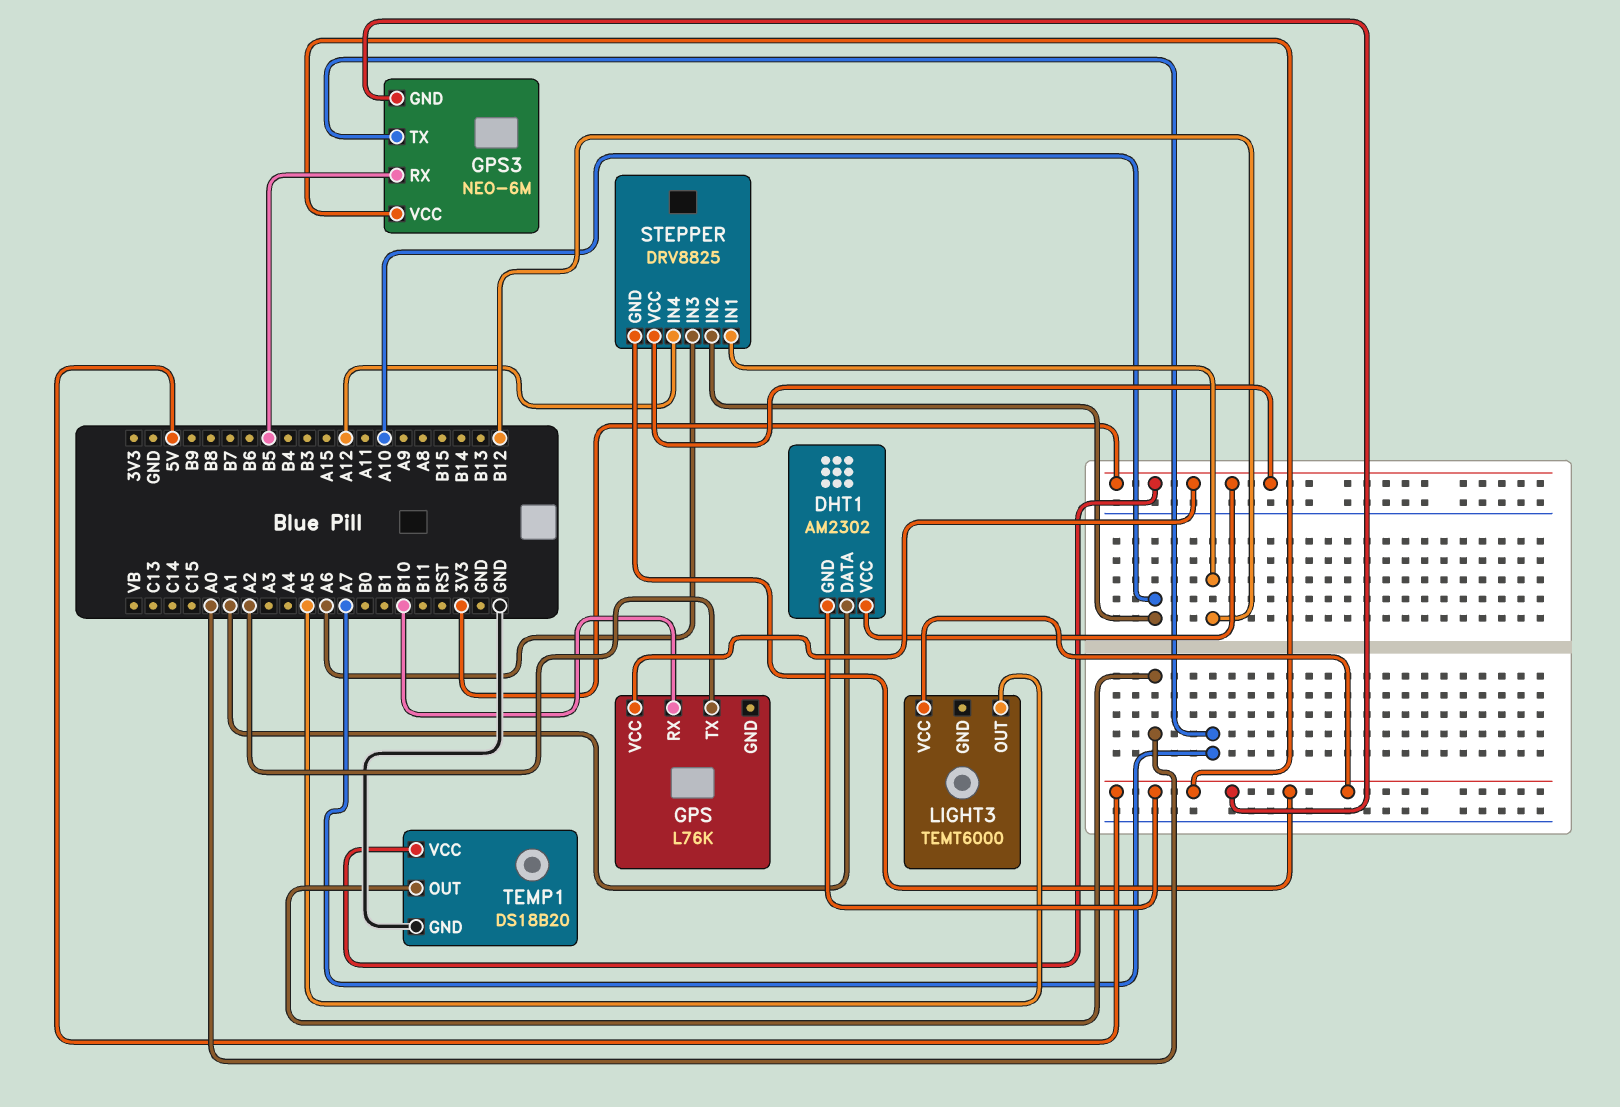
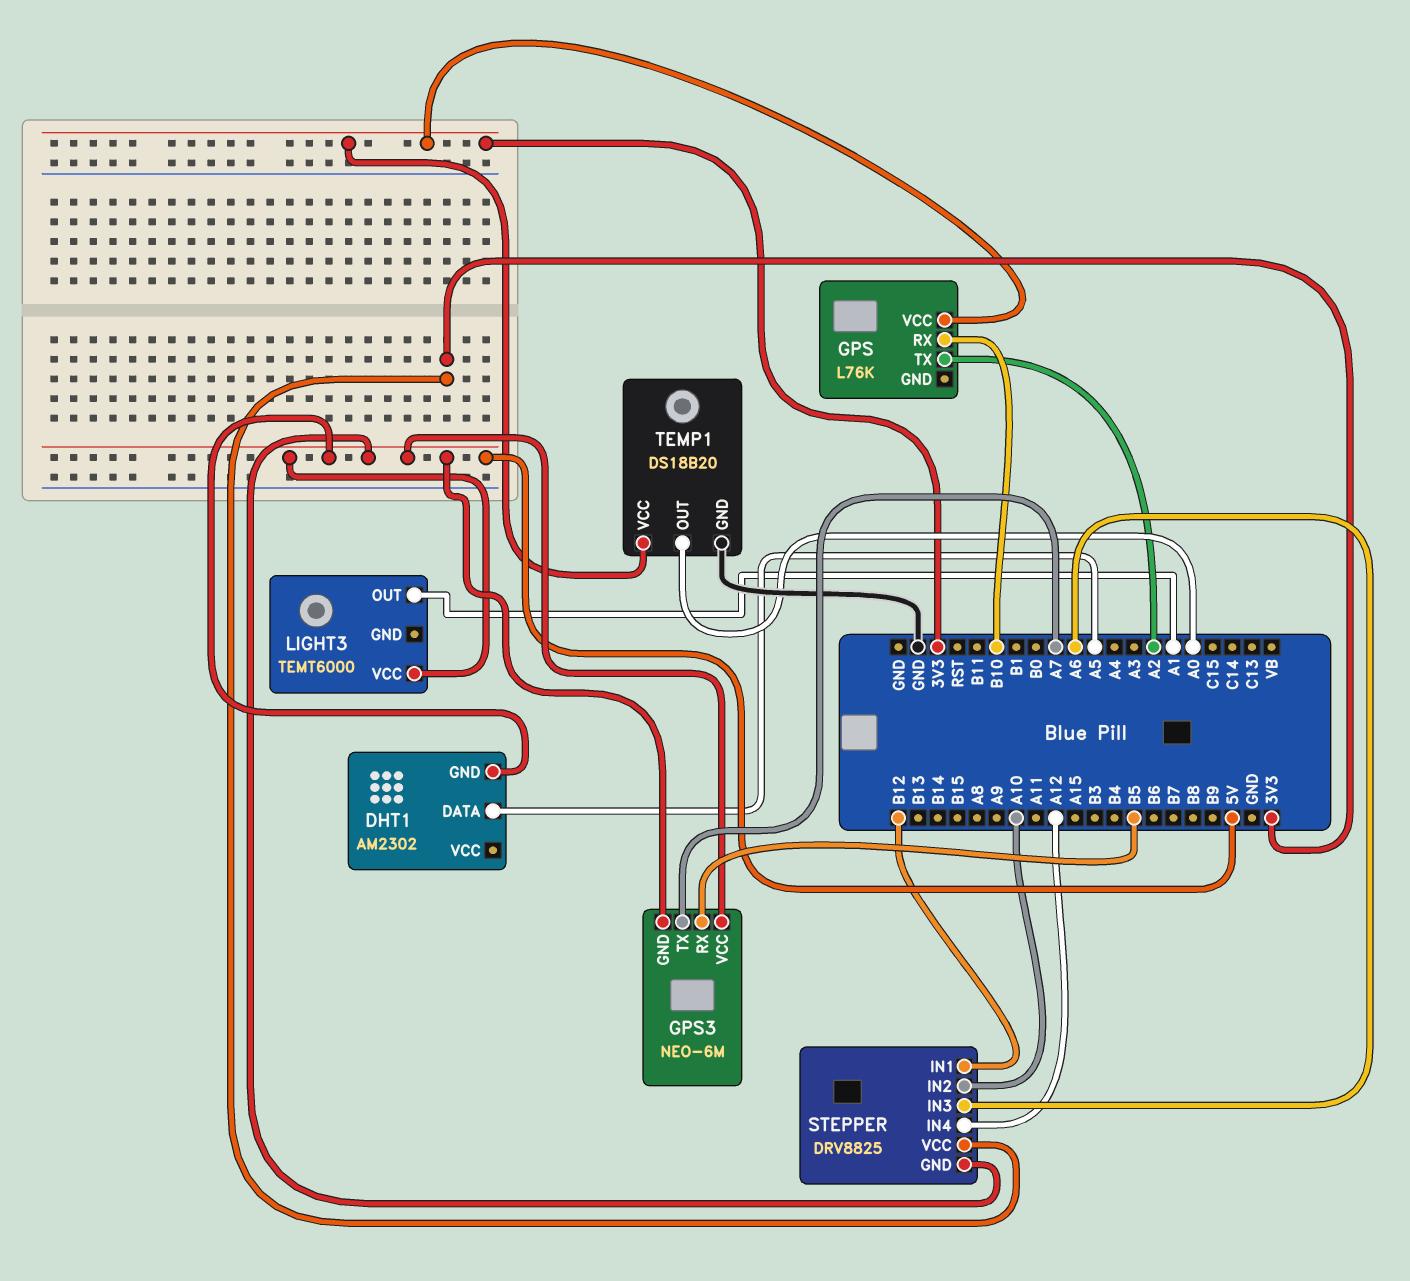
DHT1 pin DATA: A1 -> A5
DHT1 pin VCC: 3V3 -> none
LIGHT3 pin OUT: A5 -> A1

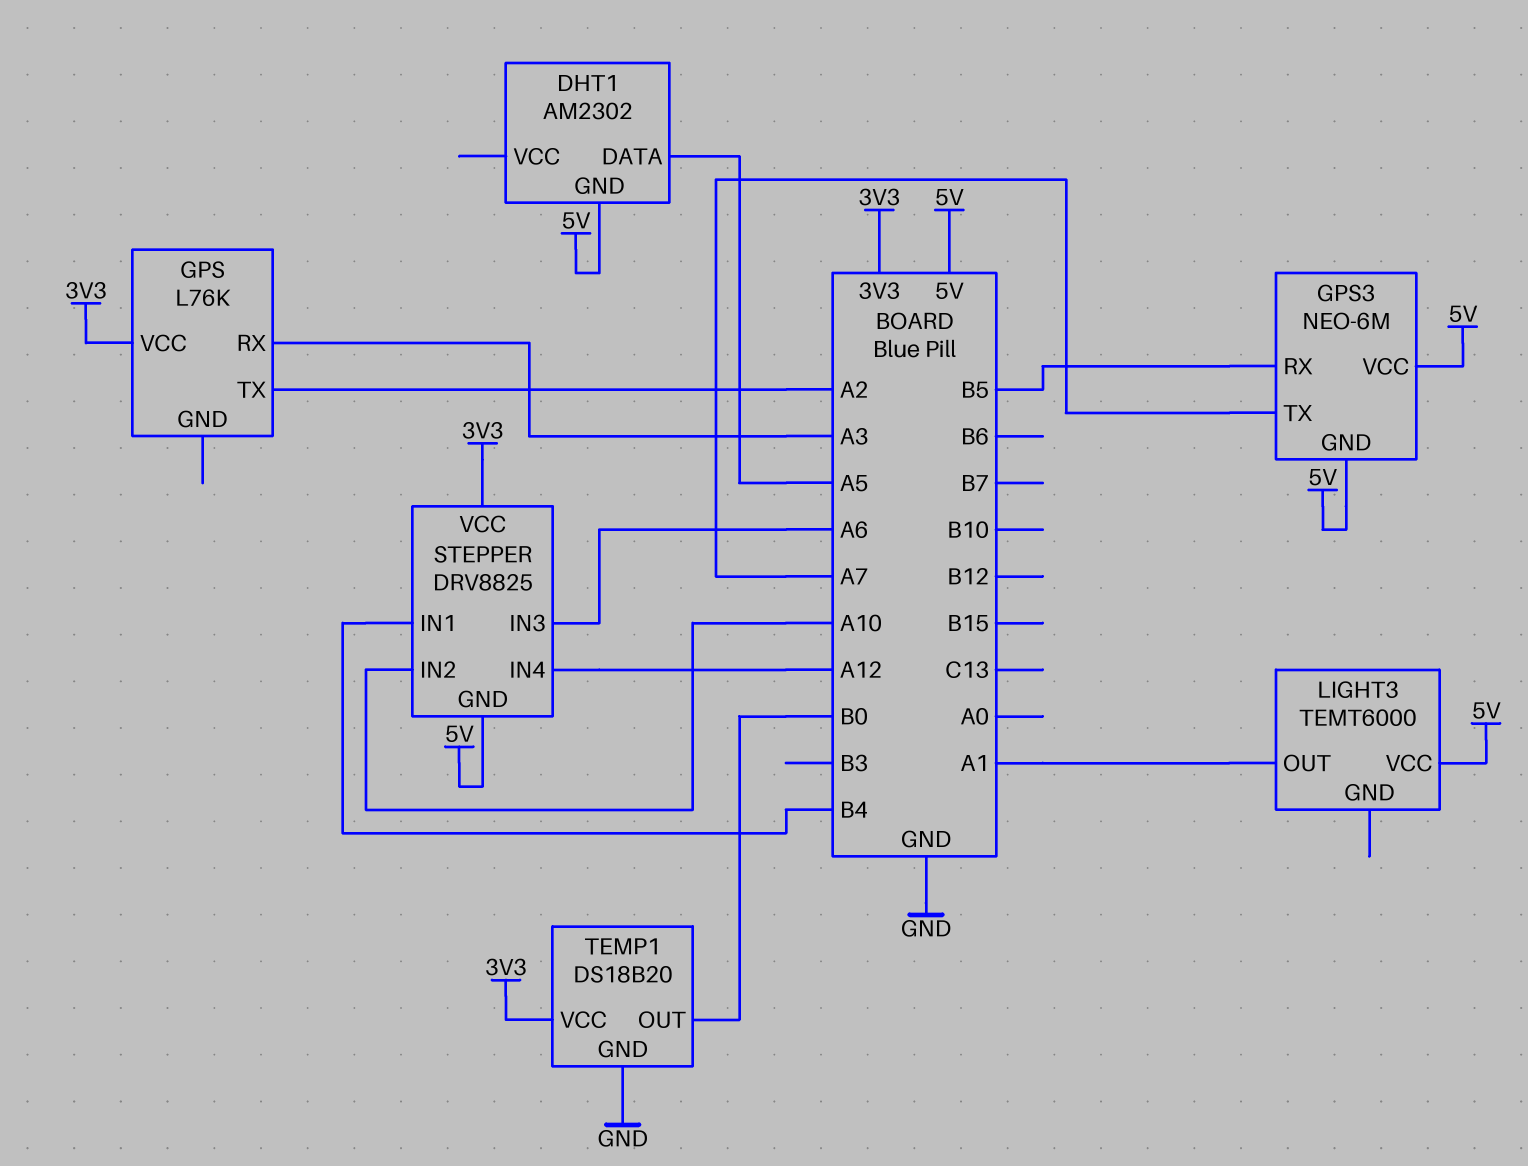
GPS pin RX: B10 -> A3
STEPPER pin IN1: B12 -> B4
TEMP1 pin OUT: A0 -> B0

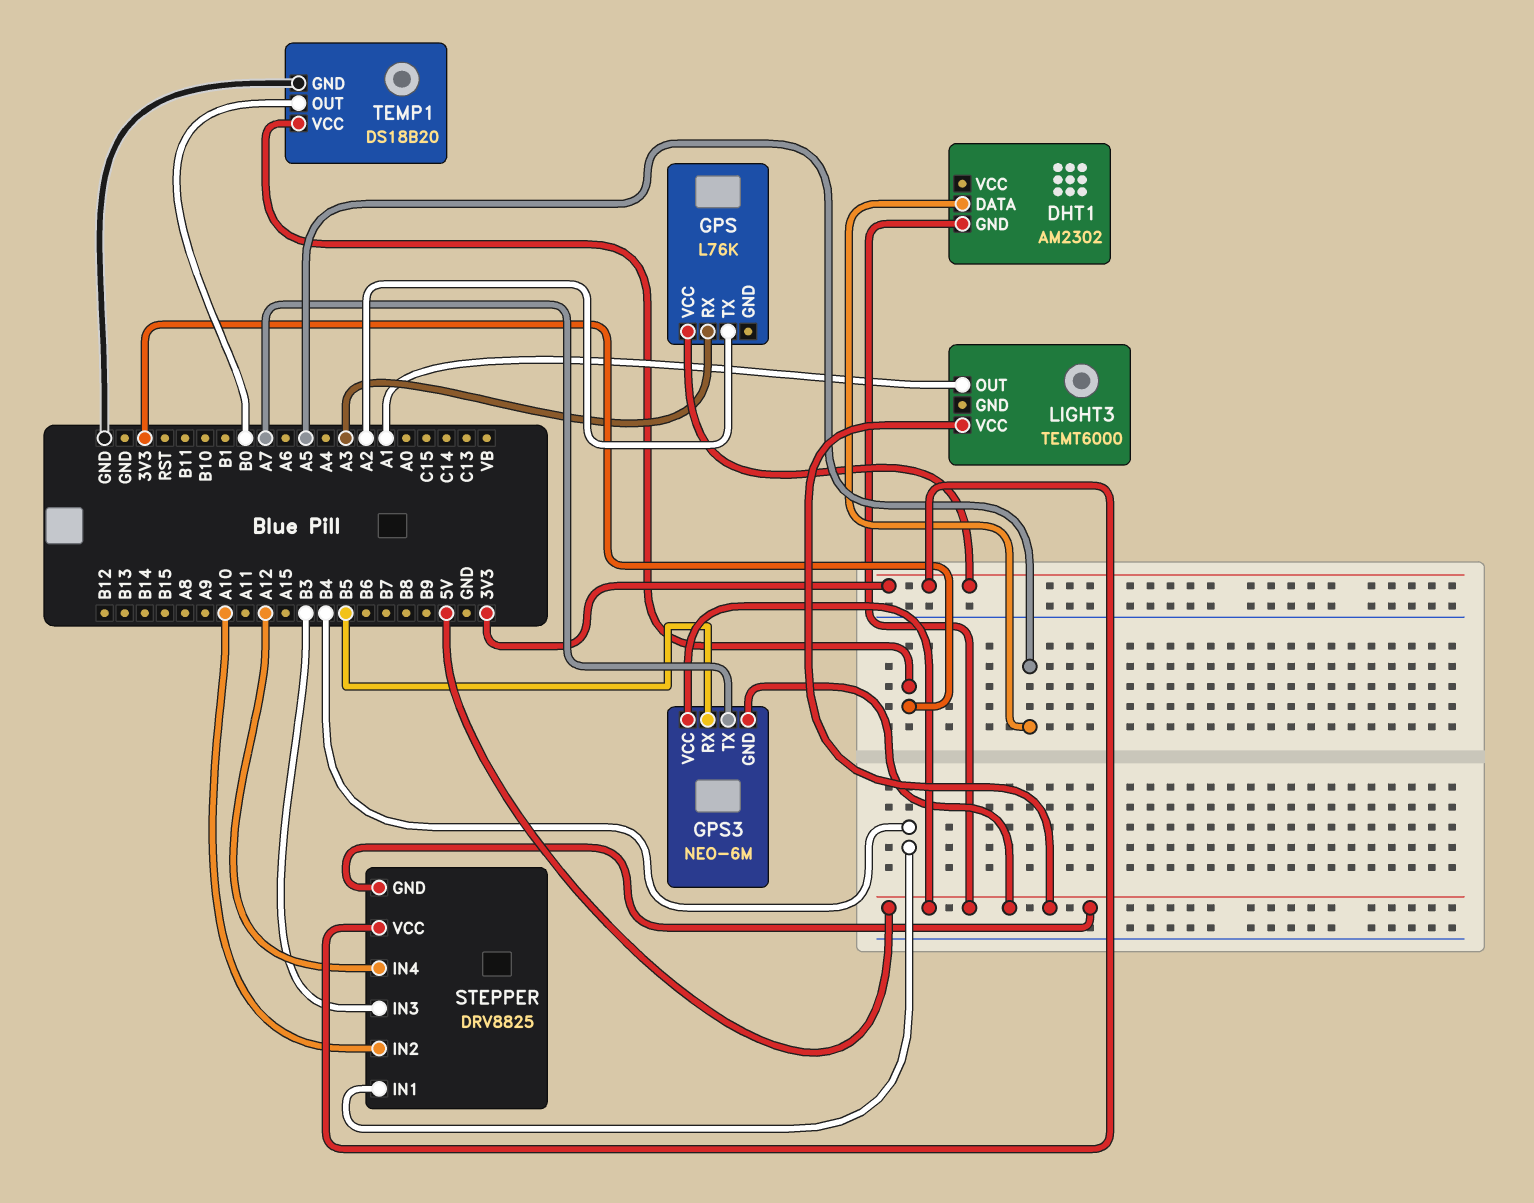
STEPPER pin IN3: A6 -> B3

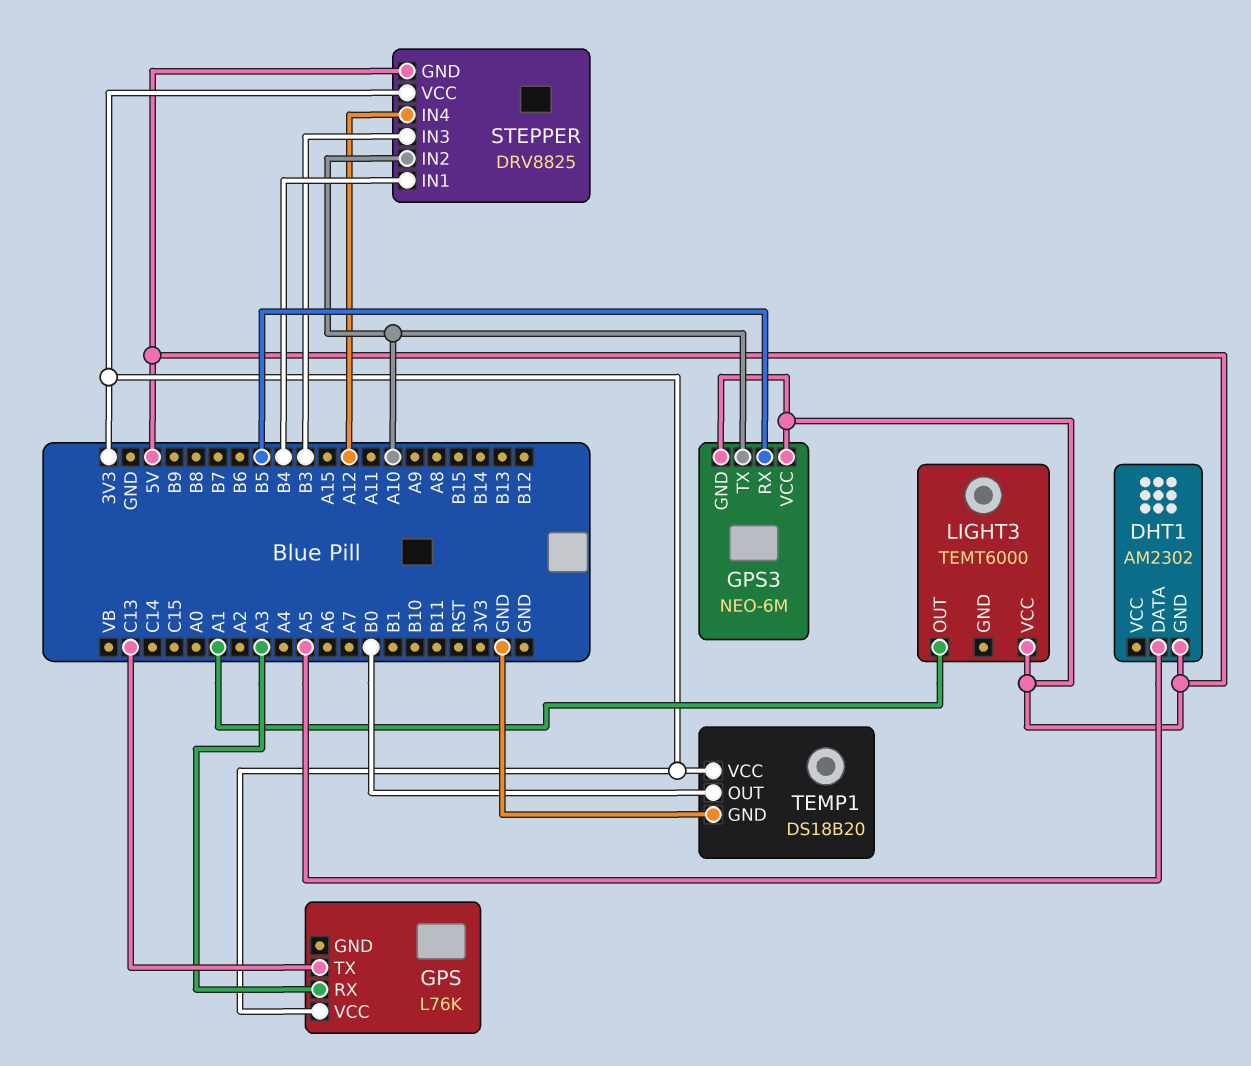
GPS pin TX: A2 -> C13
GPS3 pin TX: A7 -> A10

